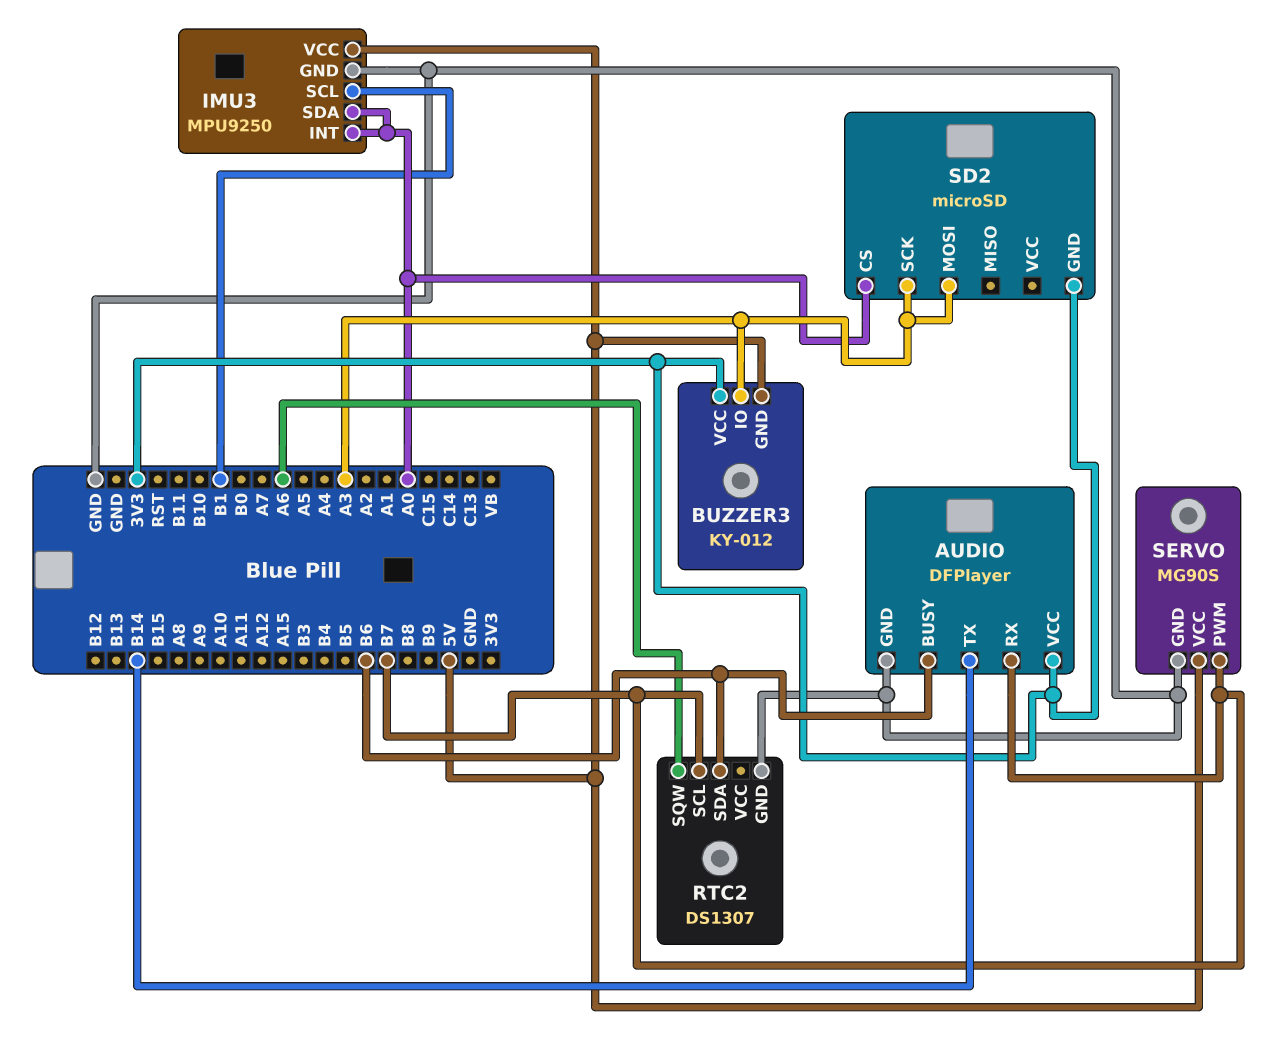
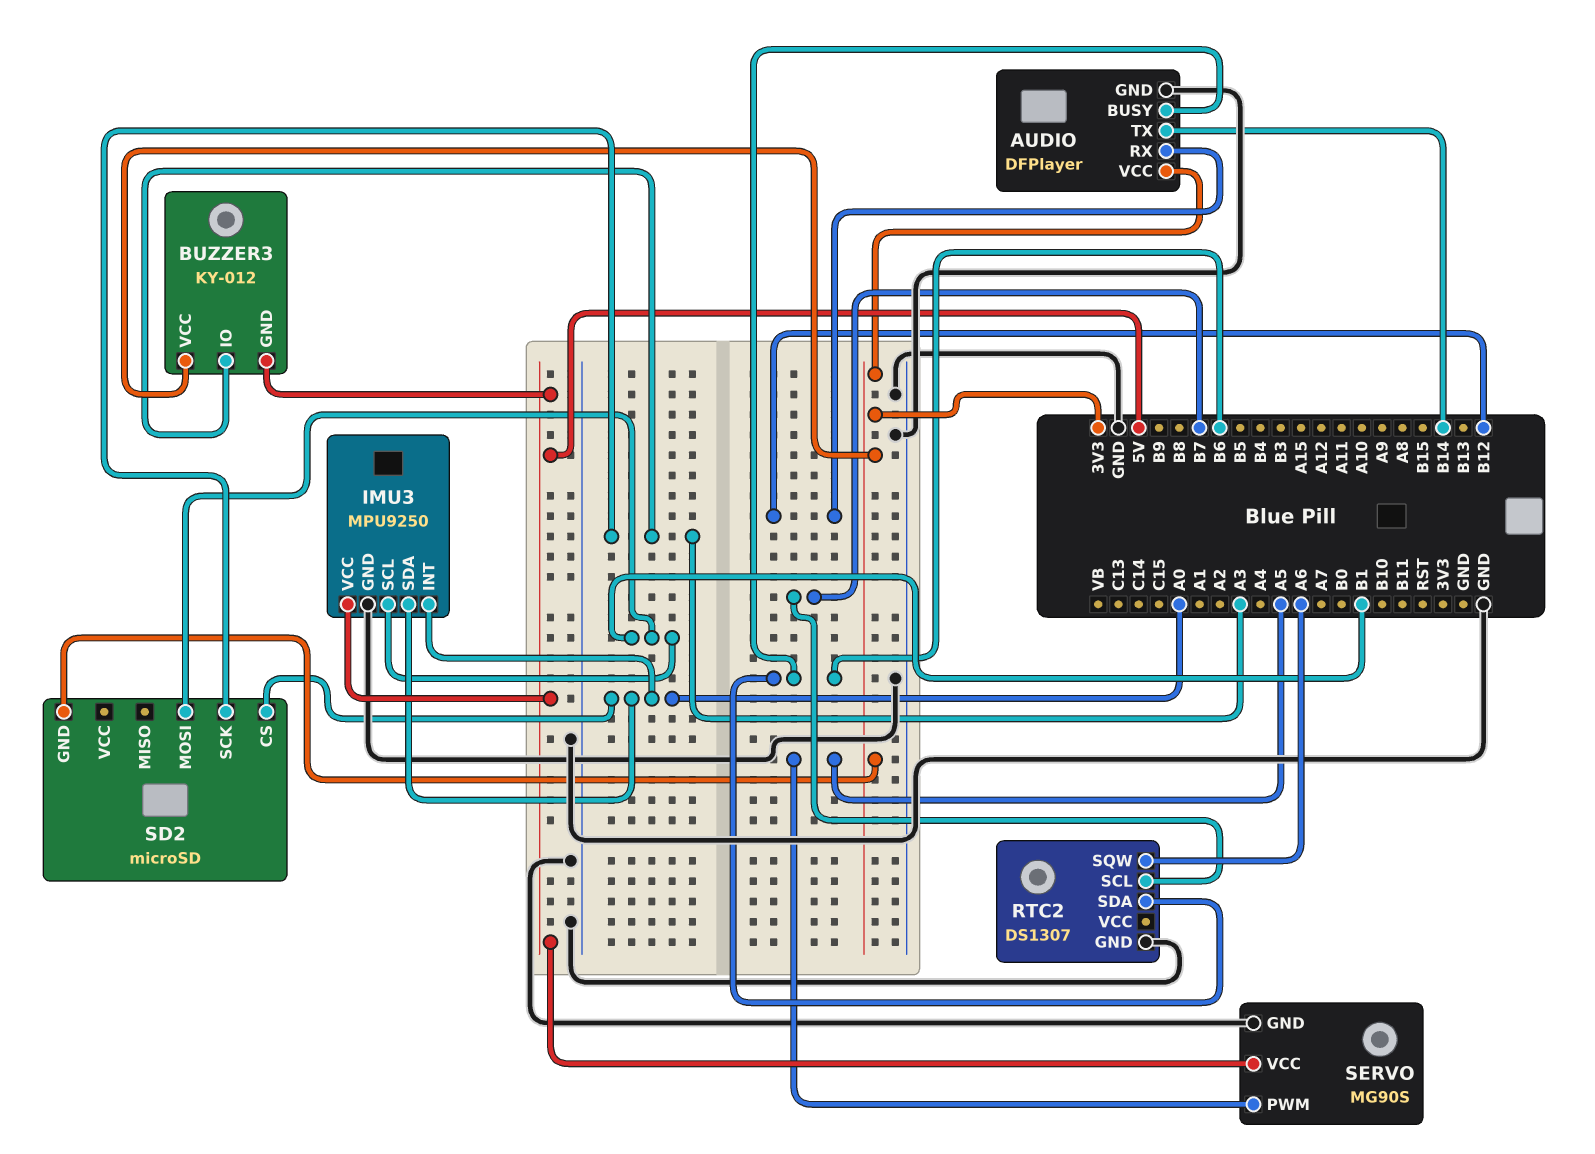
AUDIO pin RX: B7 -> B12
SD2 pin MOSI: A3 -> B1
SERVO pin PWM: B7 -> A5

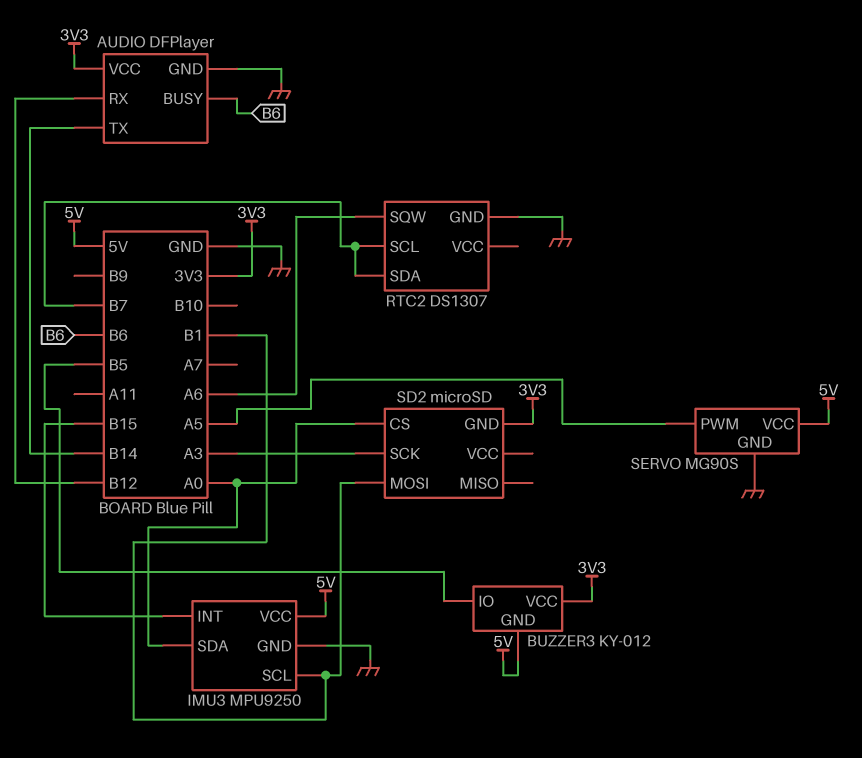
BUZZER3 pin IO: A3 -> B5
IMU3 pin INT: A0 -> B15
RTC2 pin SDA: B6 -> B7

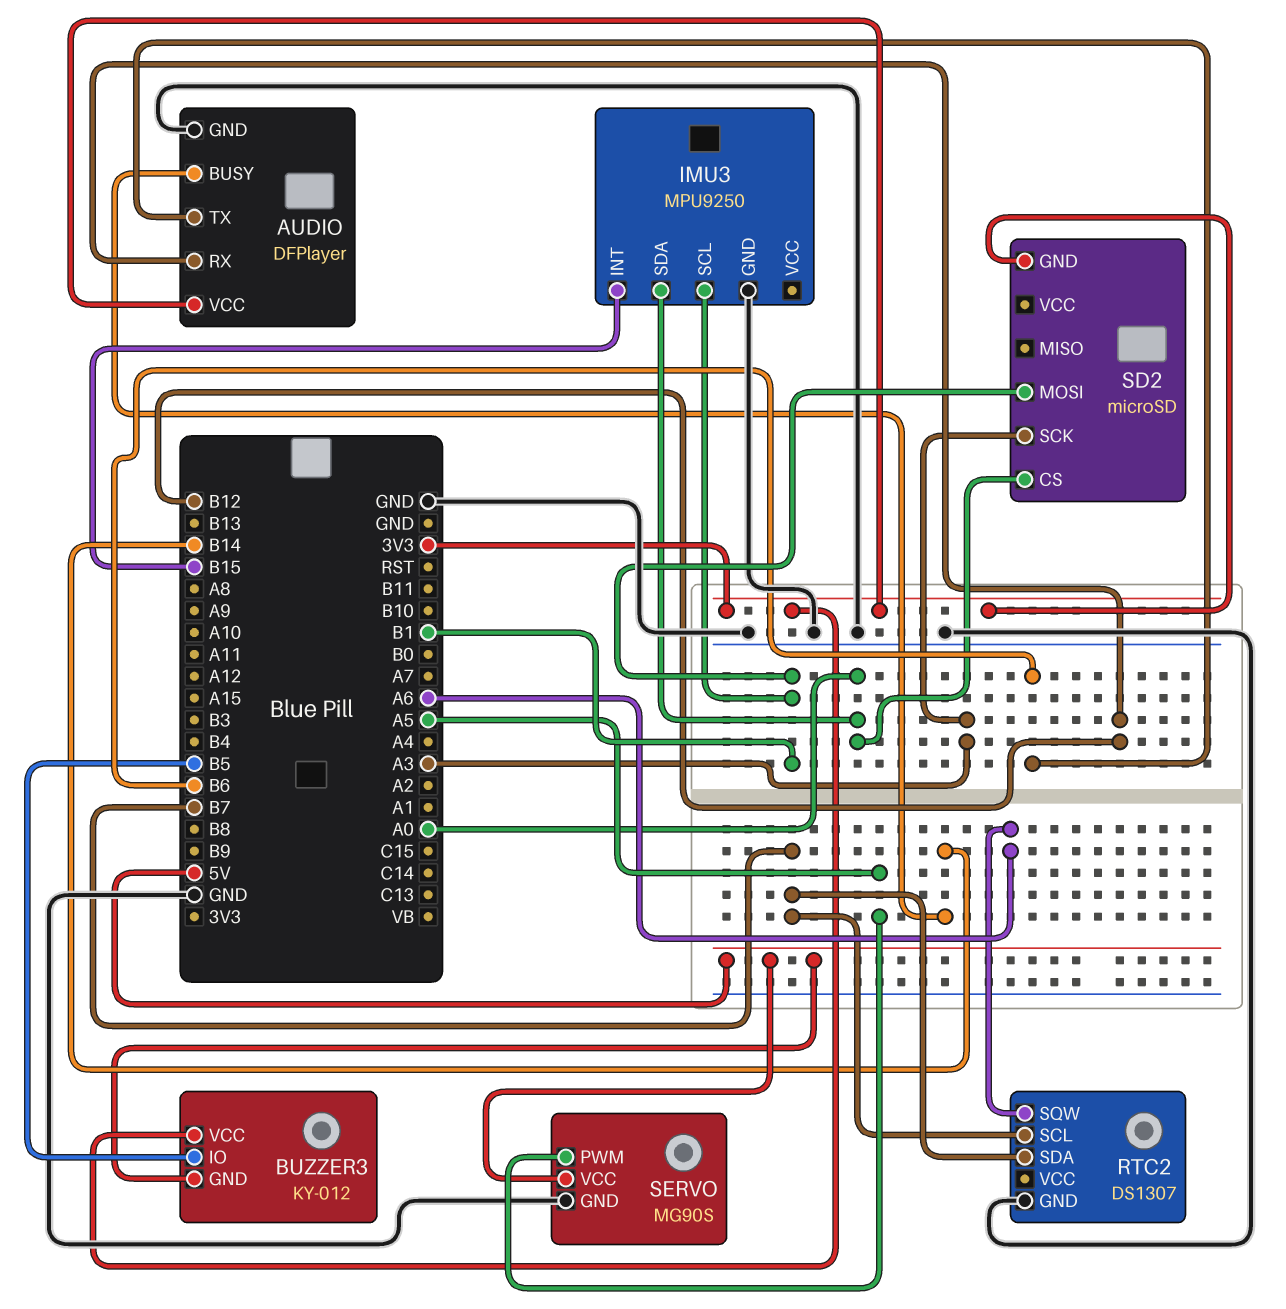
AUDIO pin BUSY: B6 -> B14
AUDIO pin TX: B14 -> B6
IMU3 pin VCC: 5V -> none

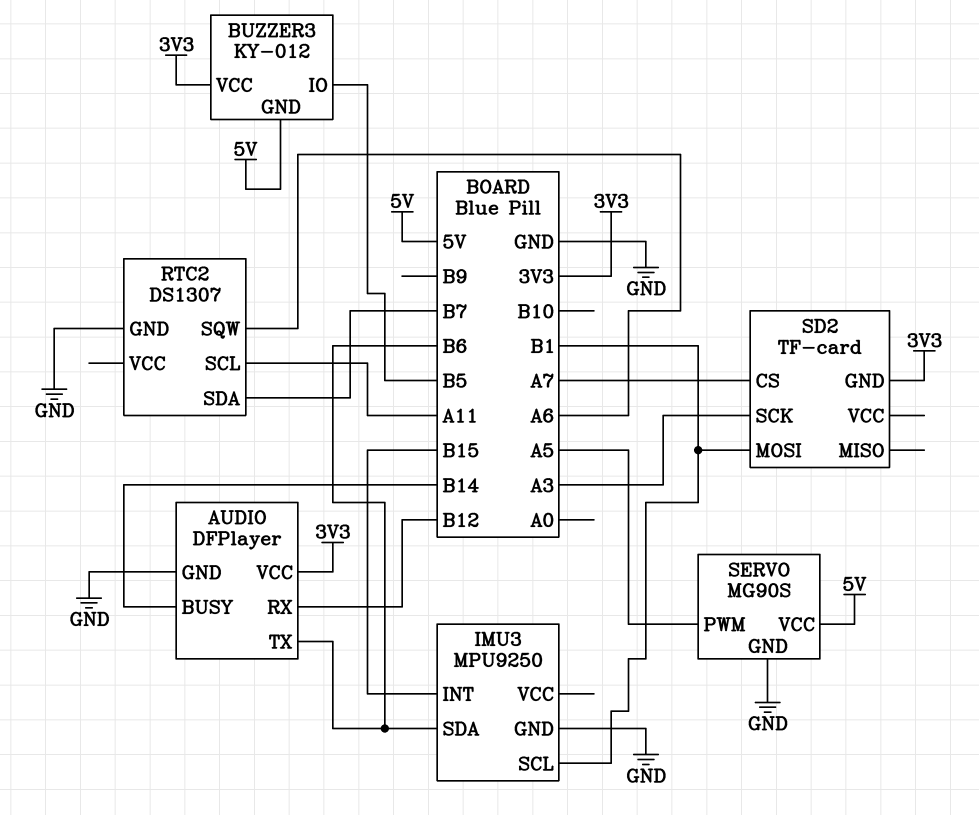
IMU3 pin SDA: A0 -> B6
RTC2 pin SCL: B7 -> A11
SD2: microSD -> TF-card
SD2 pin CS: A0 -> A7

